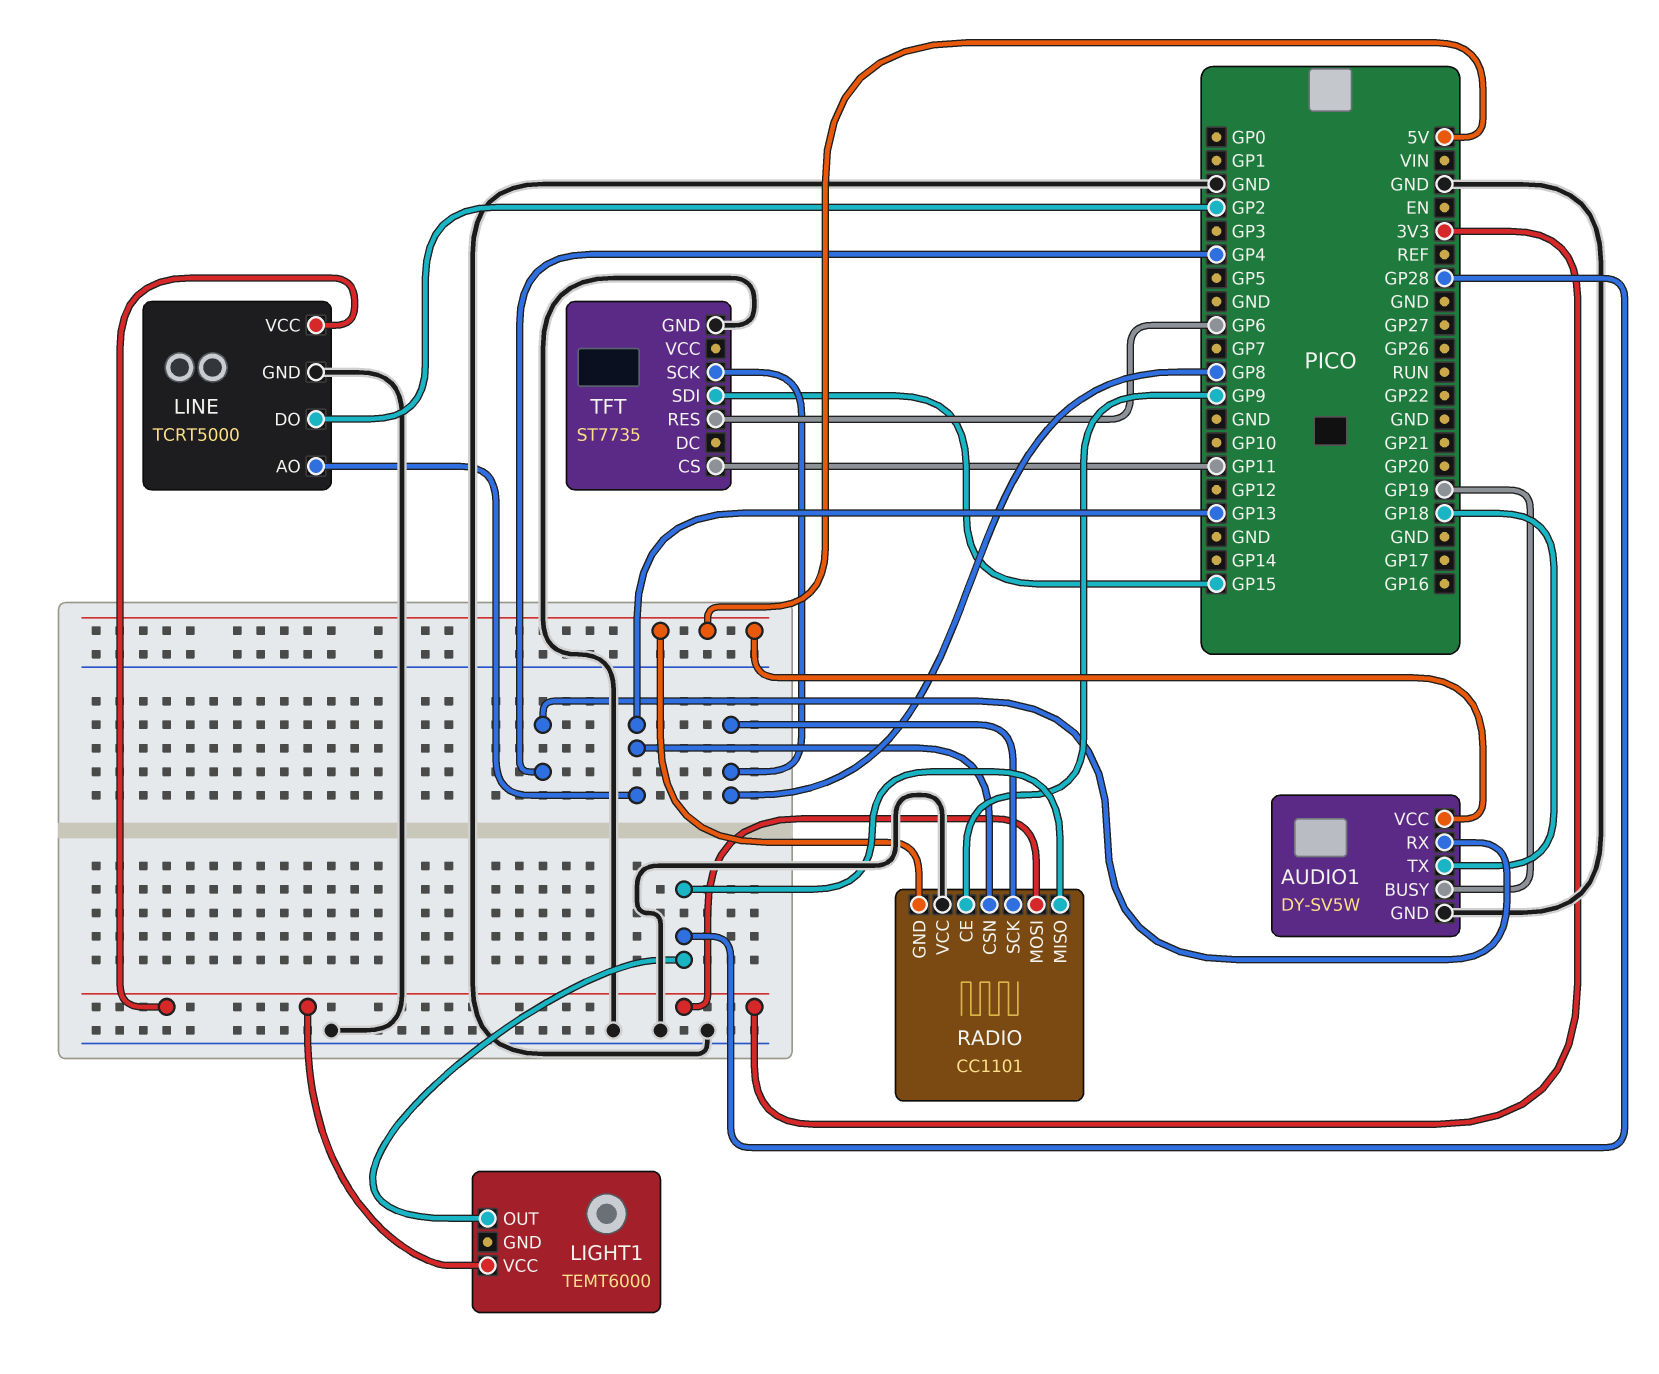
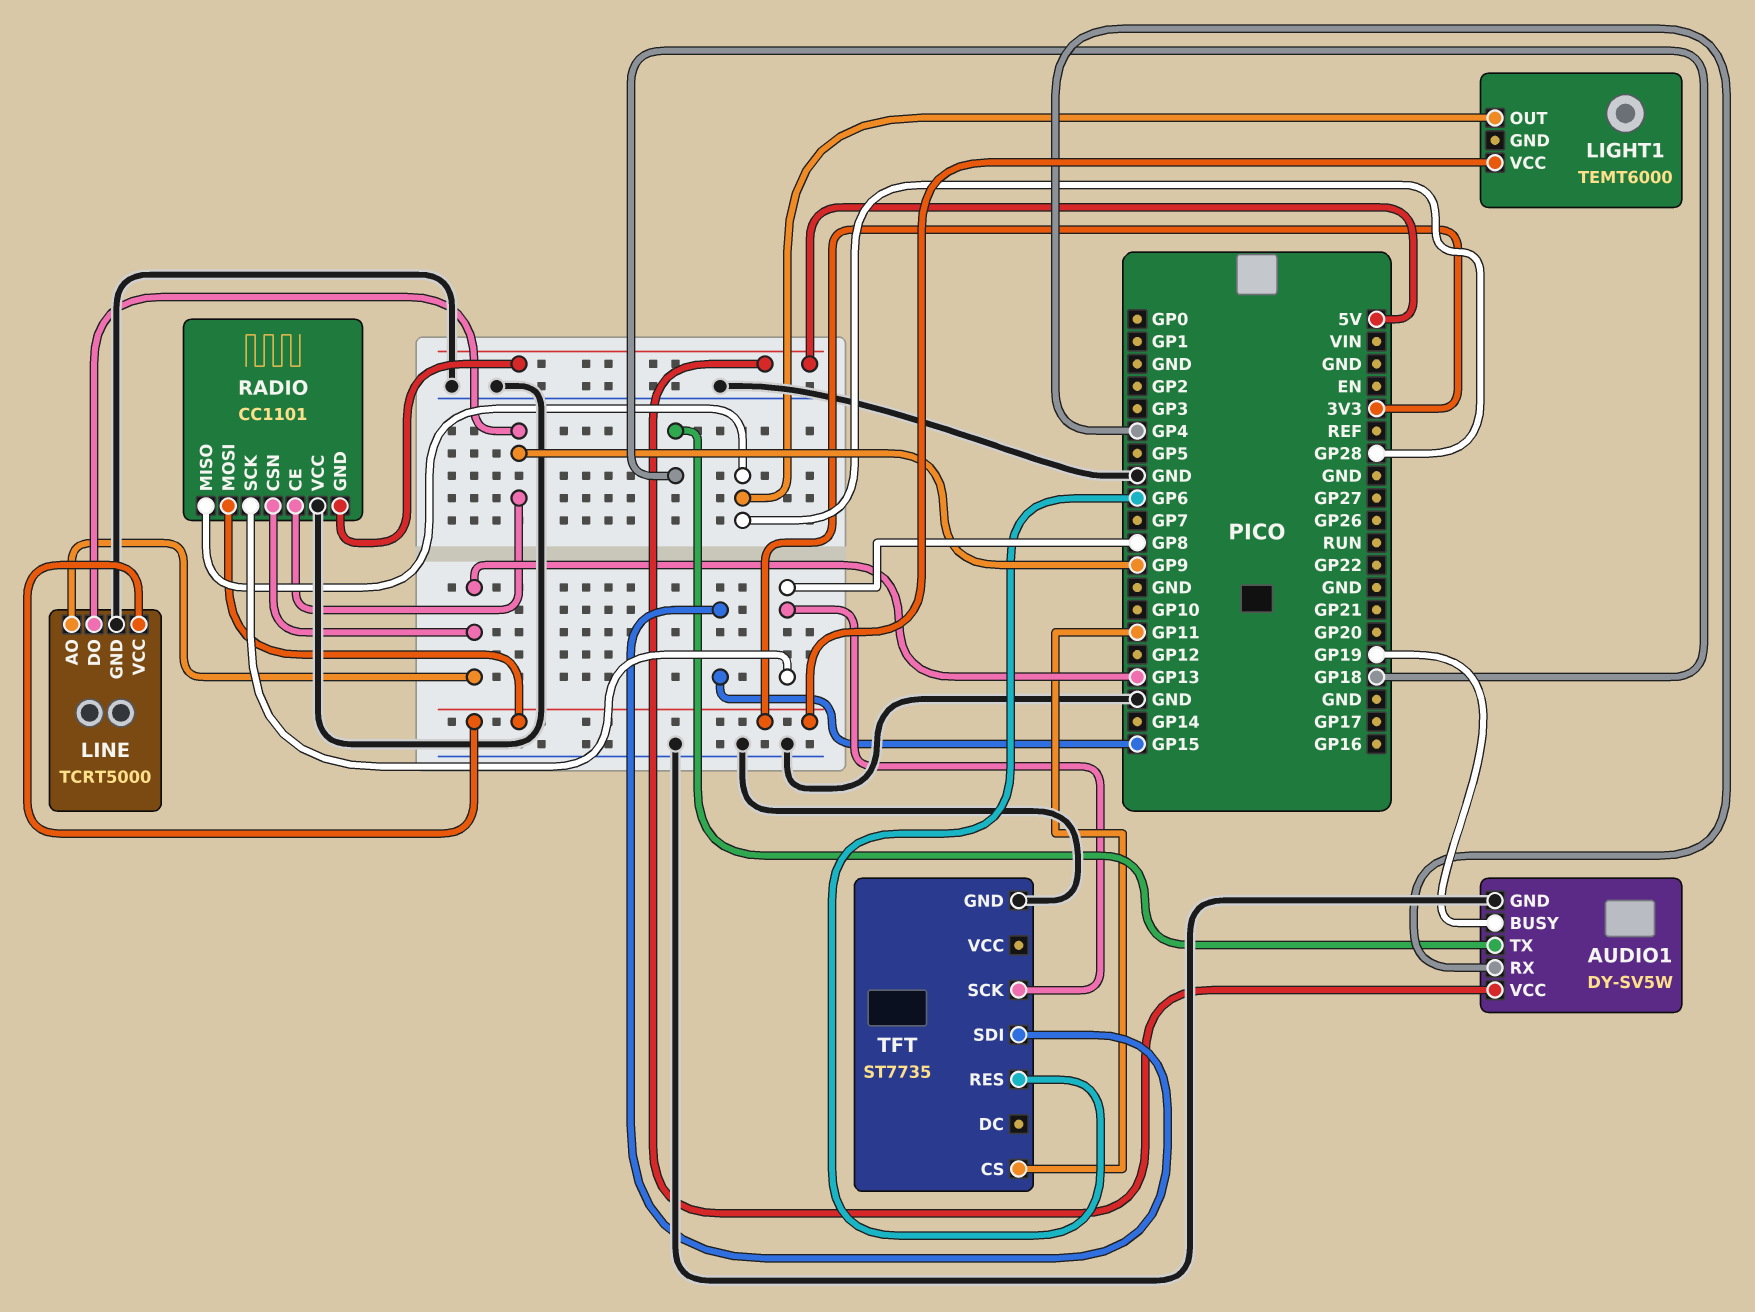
LINE pin DO: GP2 -> GP9

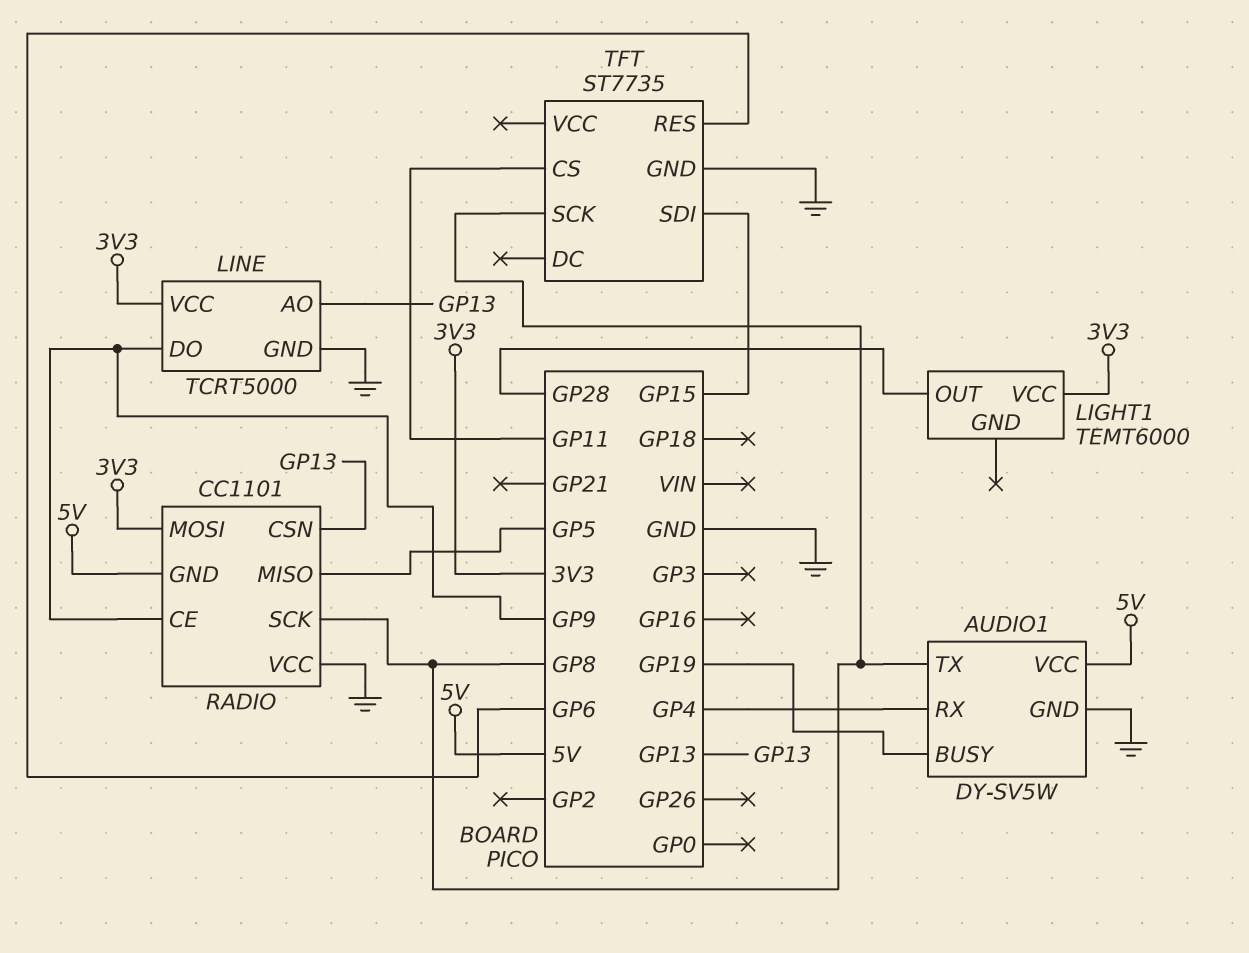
AUDIO1 pin TX: GP18 -> GP8
RADIO pin MISO: GP28 -> GP5

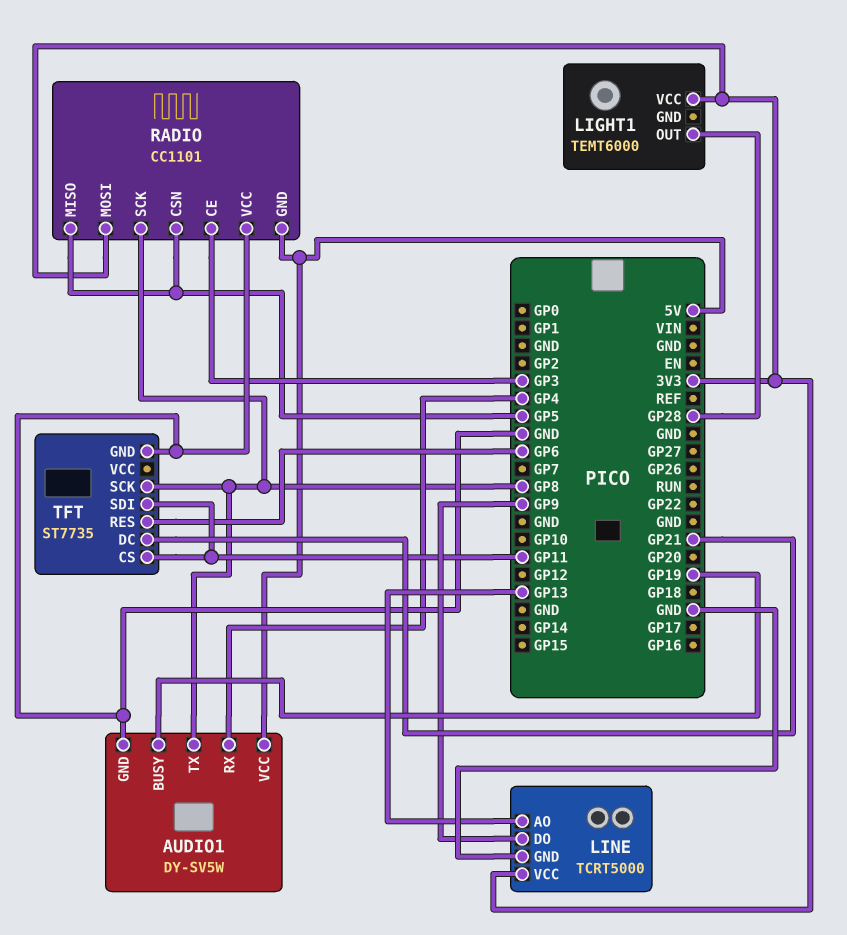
RADIO pin CE: GP9 -> GP3
RADIO pin CSN: GP13 -> GP5
TFT pin DC: none -> GP21
TFT pin SDI: GP15 -> GP11

